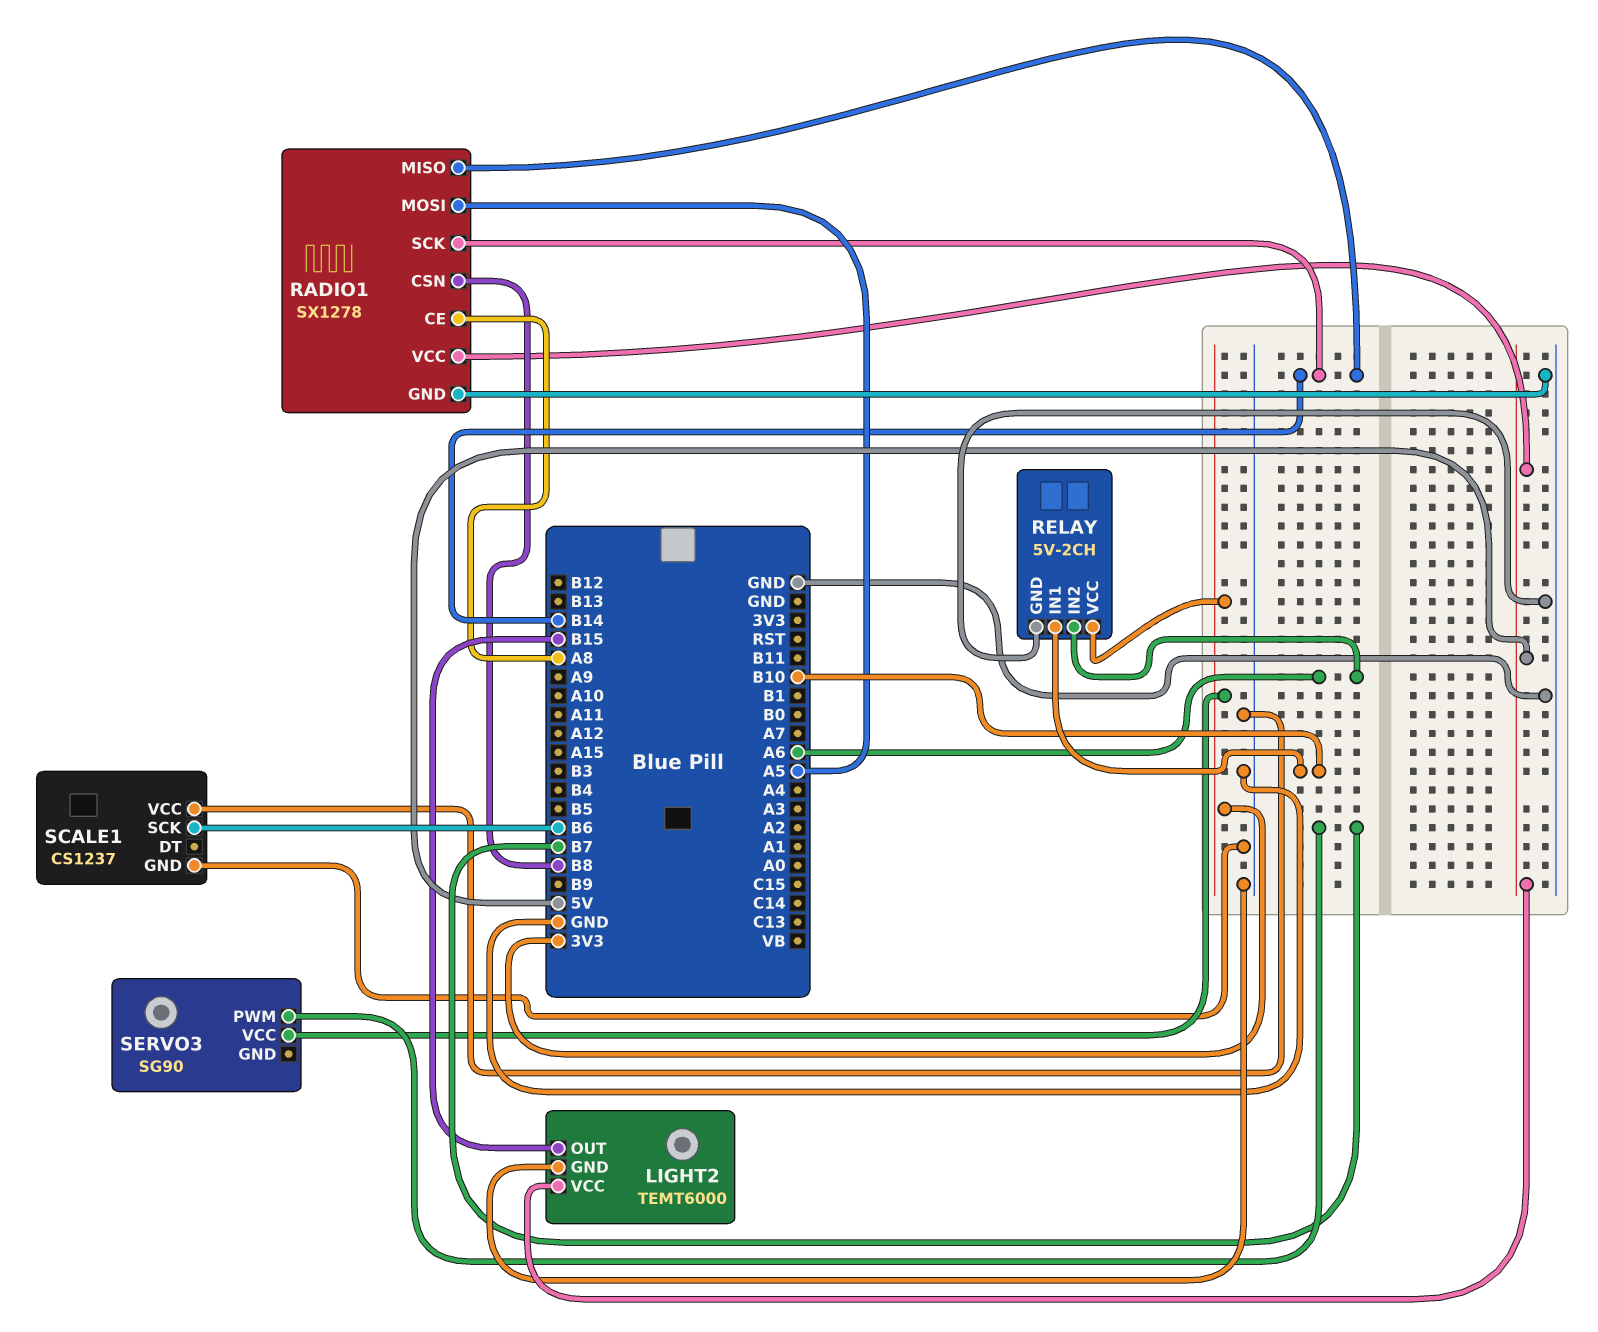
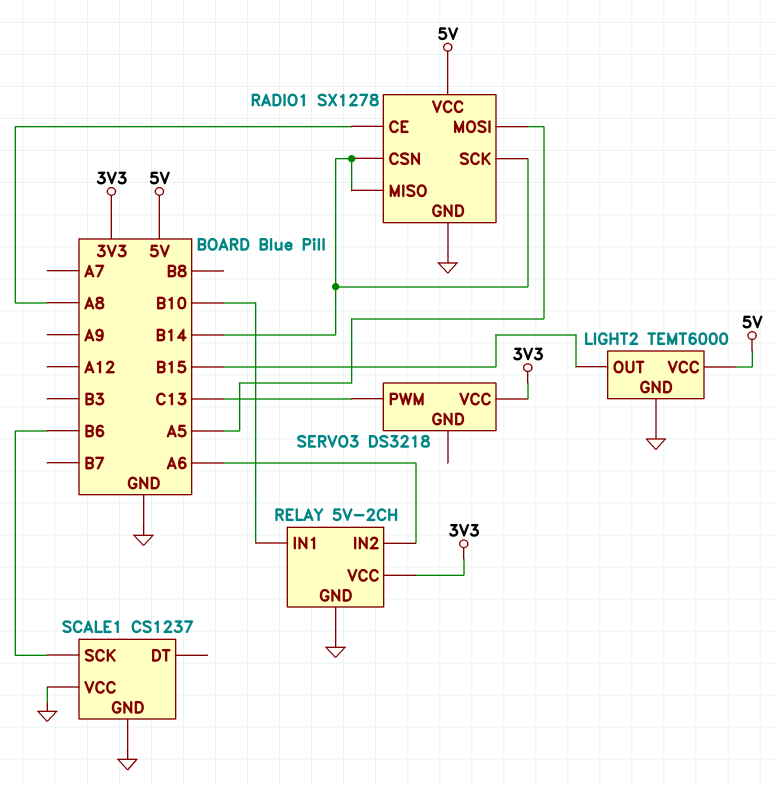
RADIO1 pin CSN: B8 -> B14
SERVO3: SG90 -> DS3218
SERVO3 pin PWM: B7 -> C13

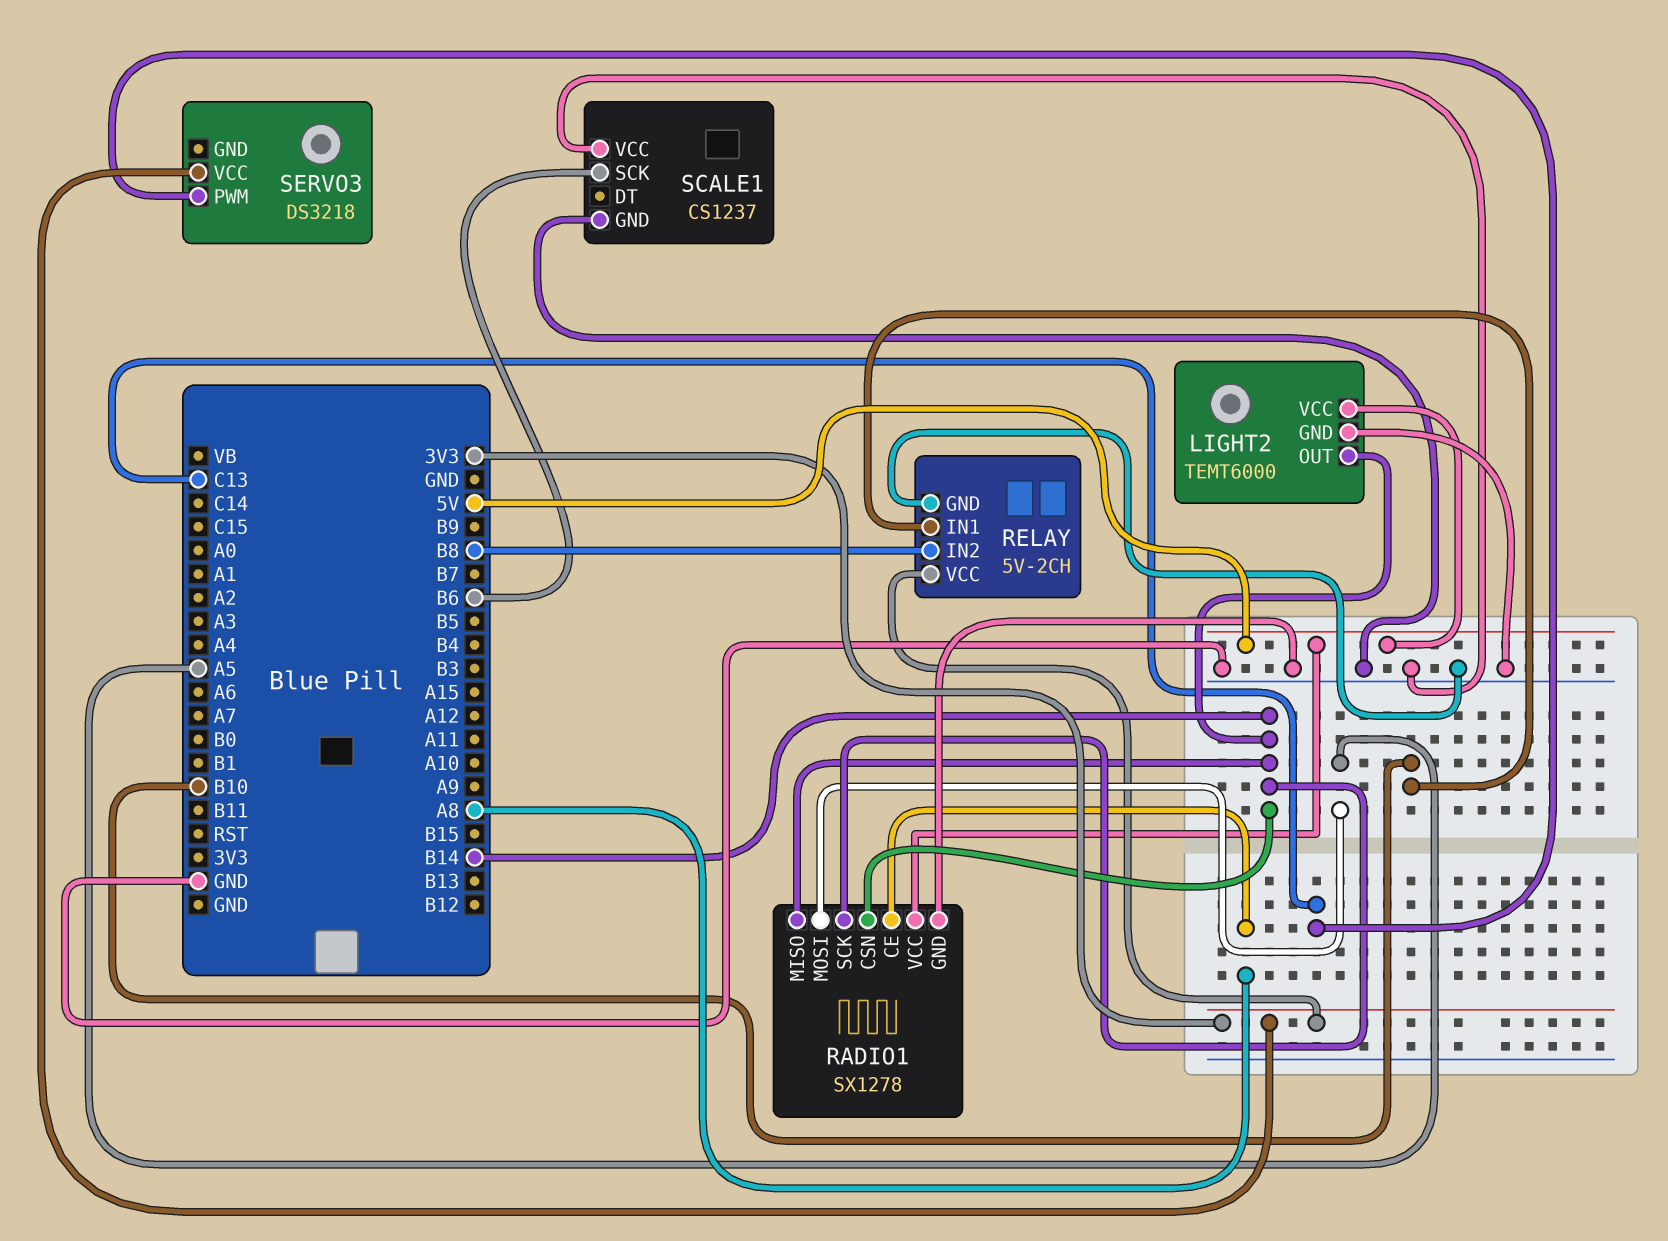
LIGHT2 pin OUT: B15 -> B14
RELAY pin IN2: A6 -> B8

